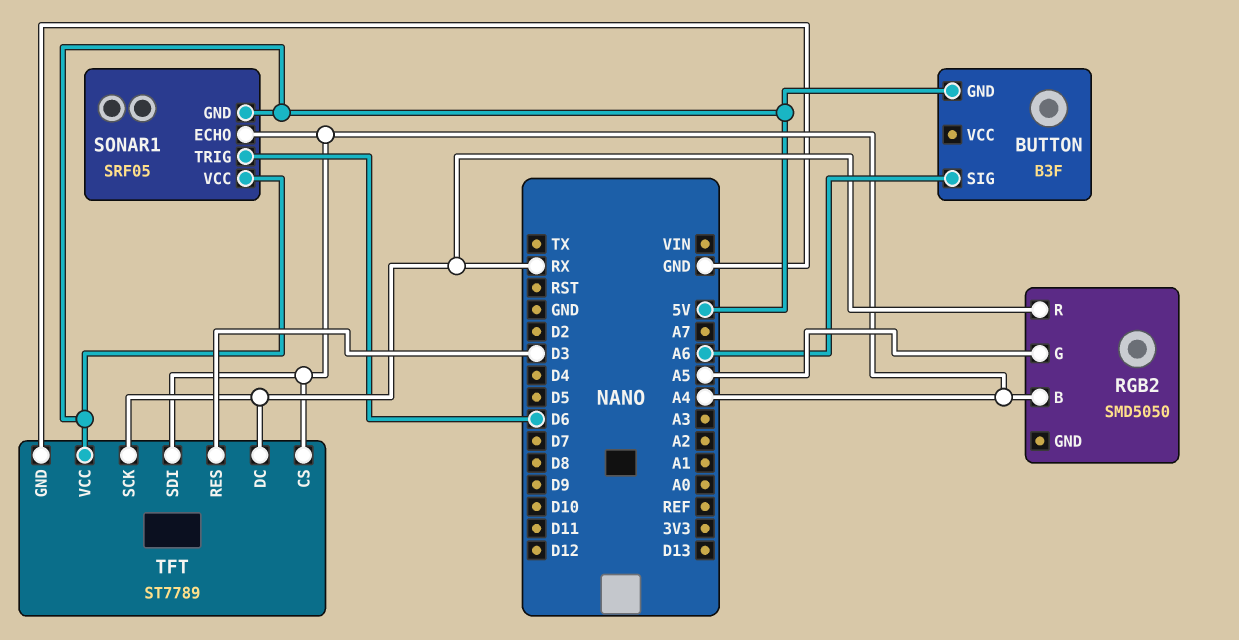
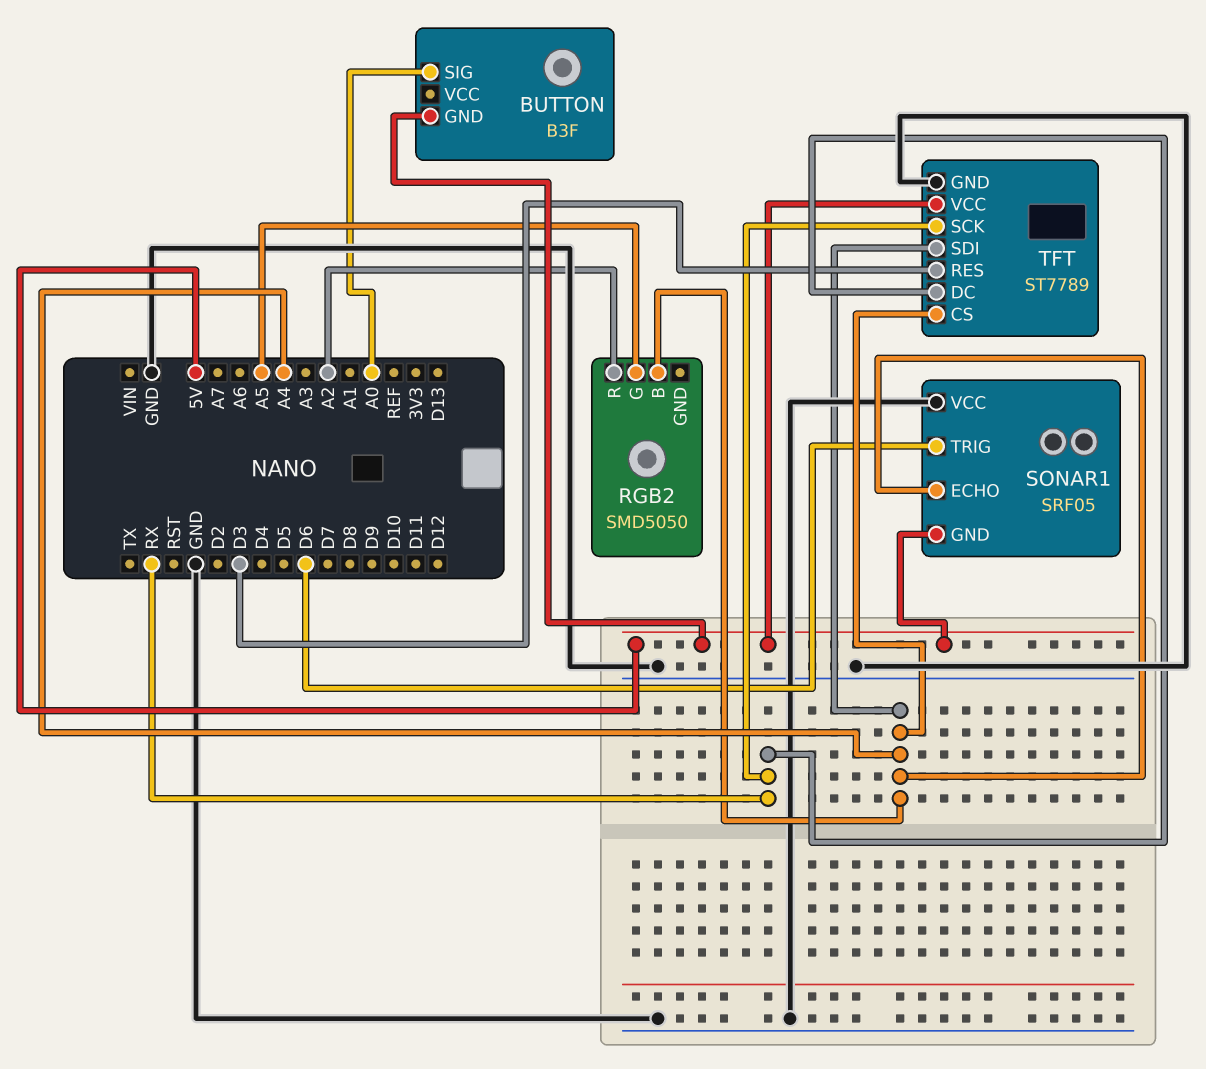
BUTTON pin SIG: A6 -> A0
RGB2 pin R: RX -> A2
SONAR1 pin VCC: 5V -> GND

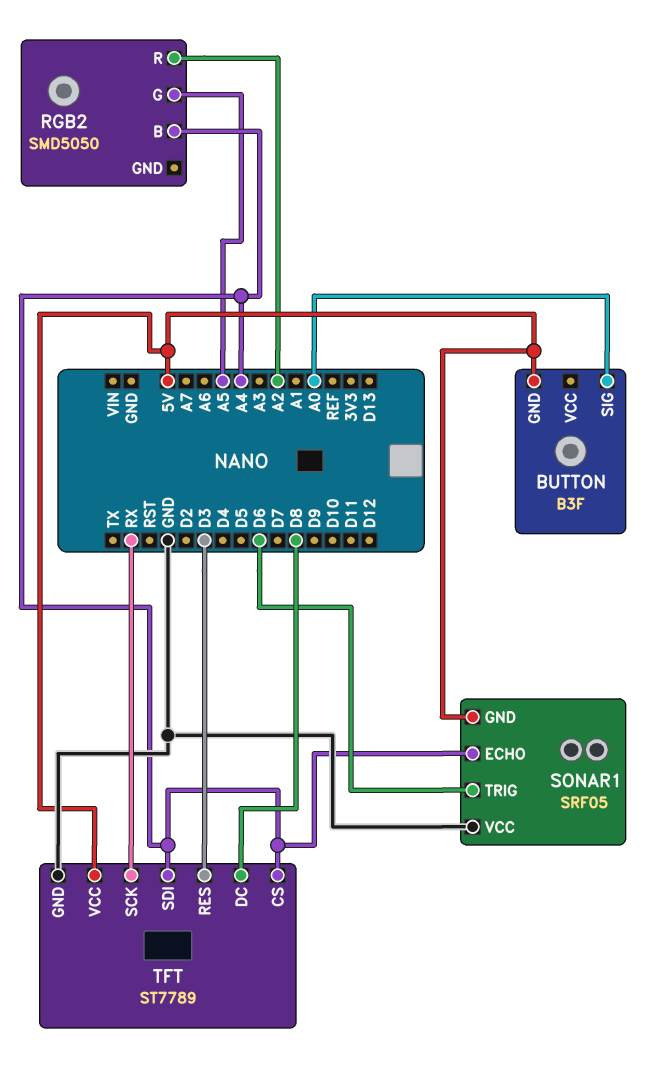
TFT pin DC: RX -> D8

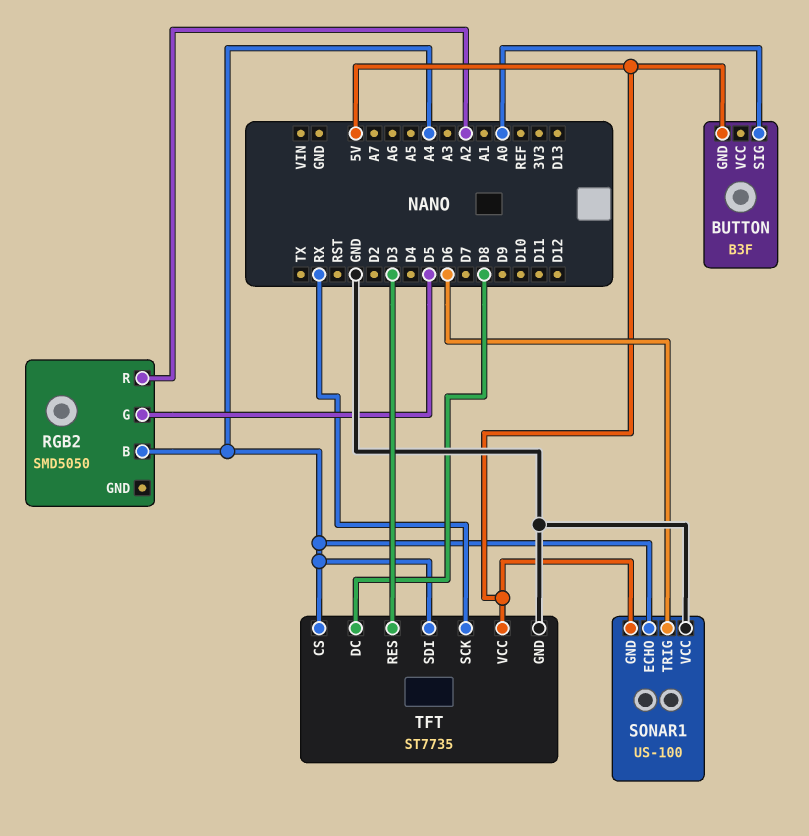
RGB2 pin G: A5 -> D5
SONAR1: SRF05 -> US-100
TFT: ST7789 -> ST7735

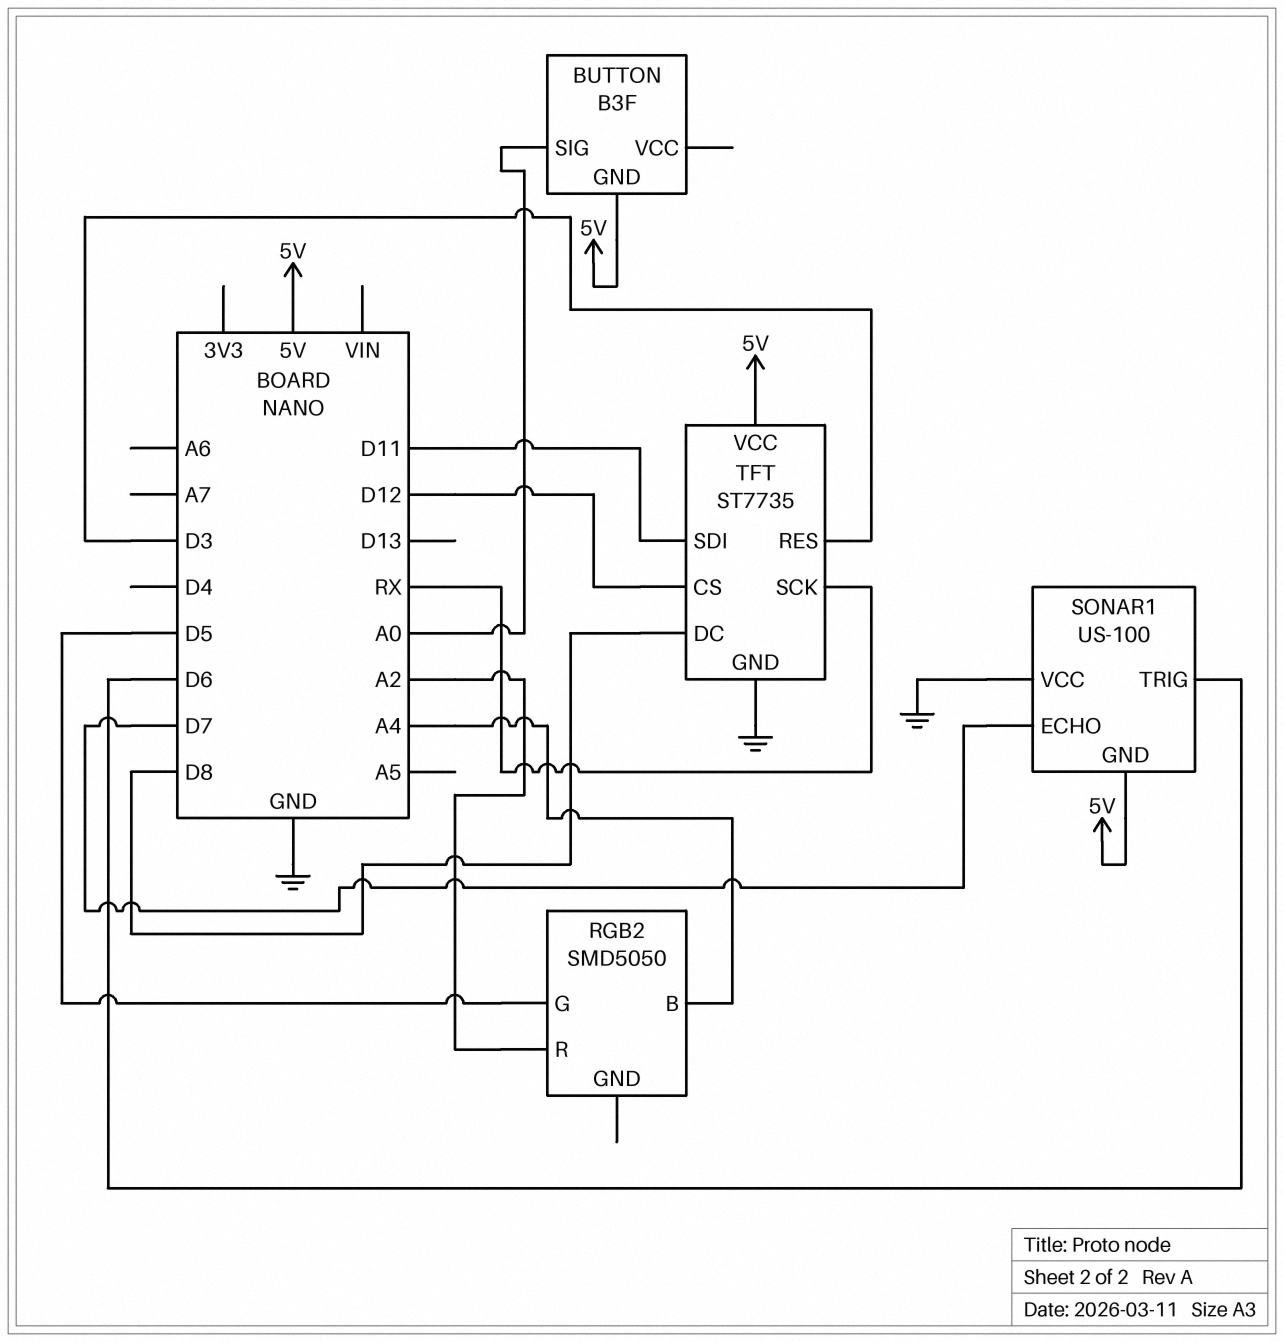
SONAR1 pin ECHO: A4 -> D7
TFT pin CS: A4 -> D12
TFT pin SDI: A4 -> D11

